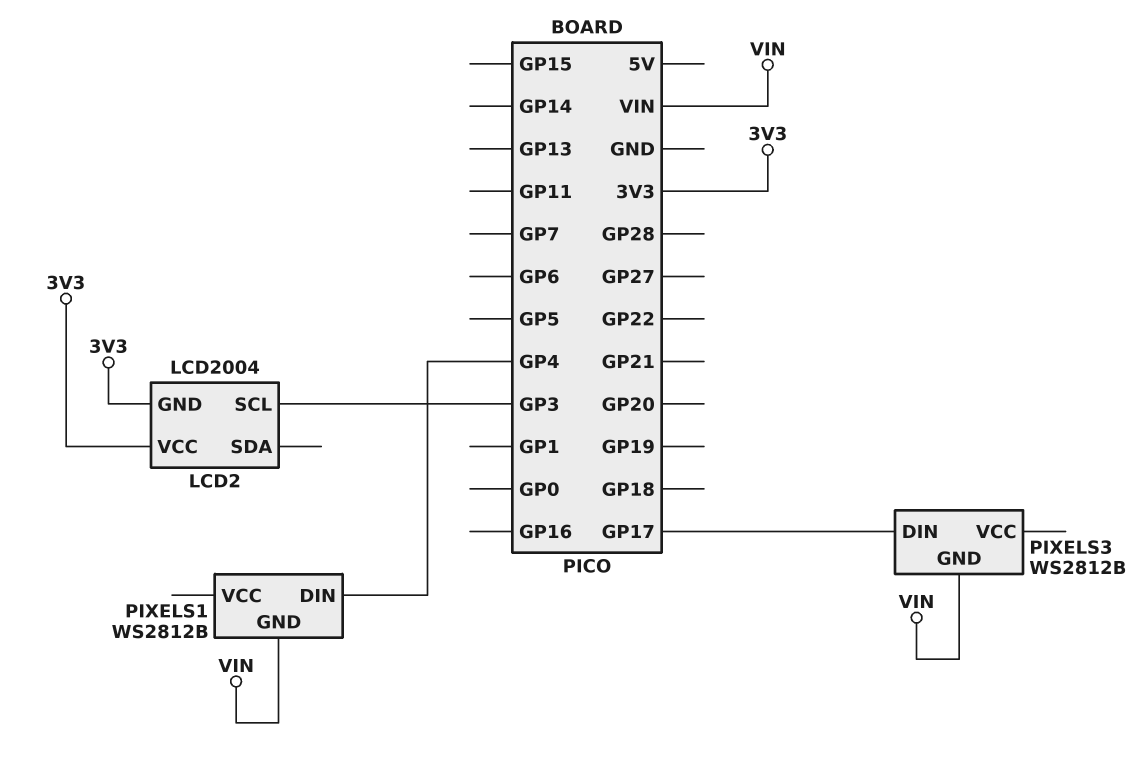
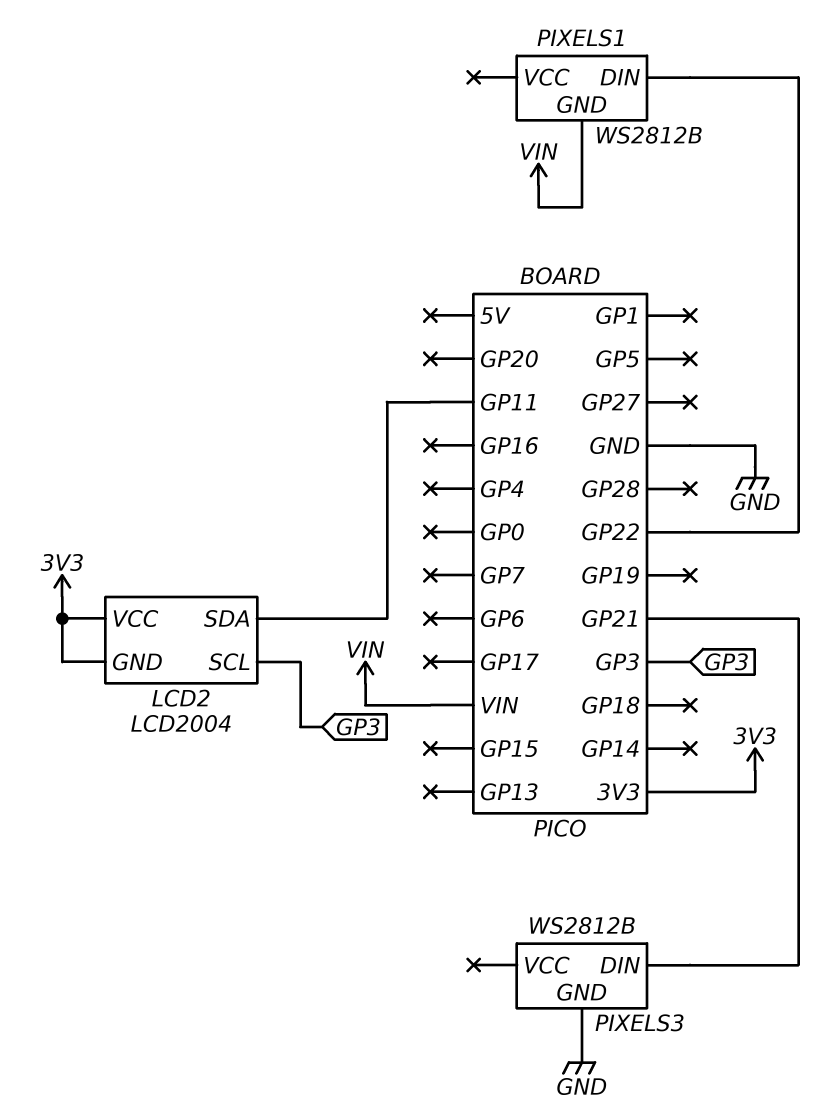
LCD2 pin SDA: none -> GP11
PIXELS1 pin DIN: GP4 -> GP22
PIXELS3 pin DIN: GP17 -> GP21
PIXELS3 pin GND: VIN -> GND

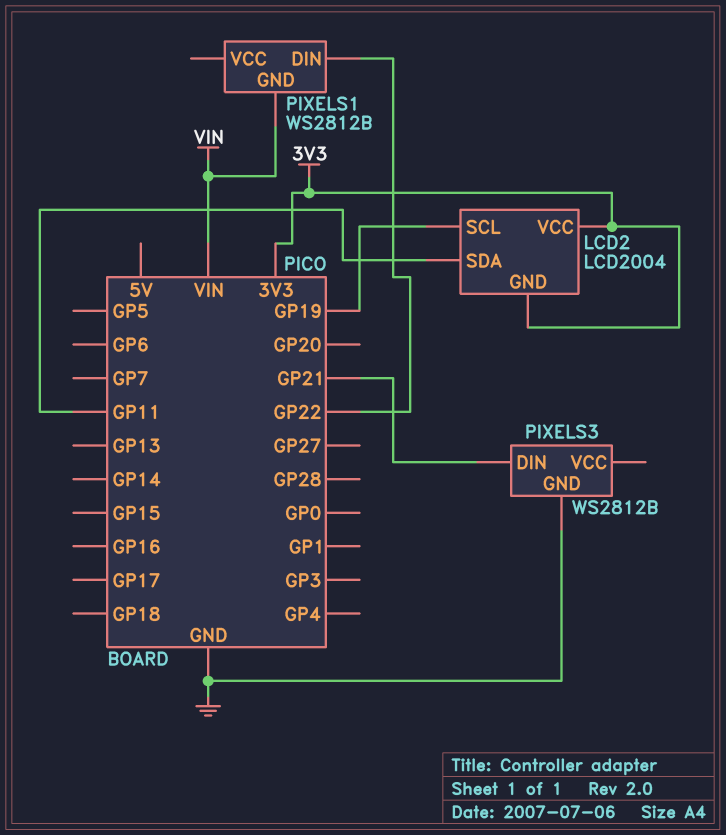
LCD2 pin SCL: GP3 -> GP19

